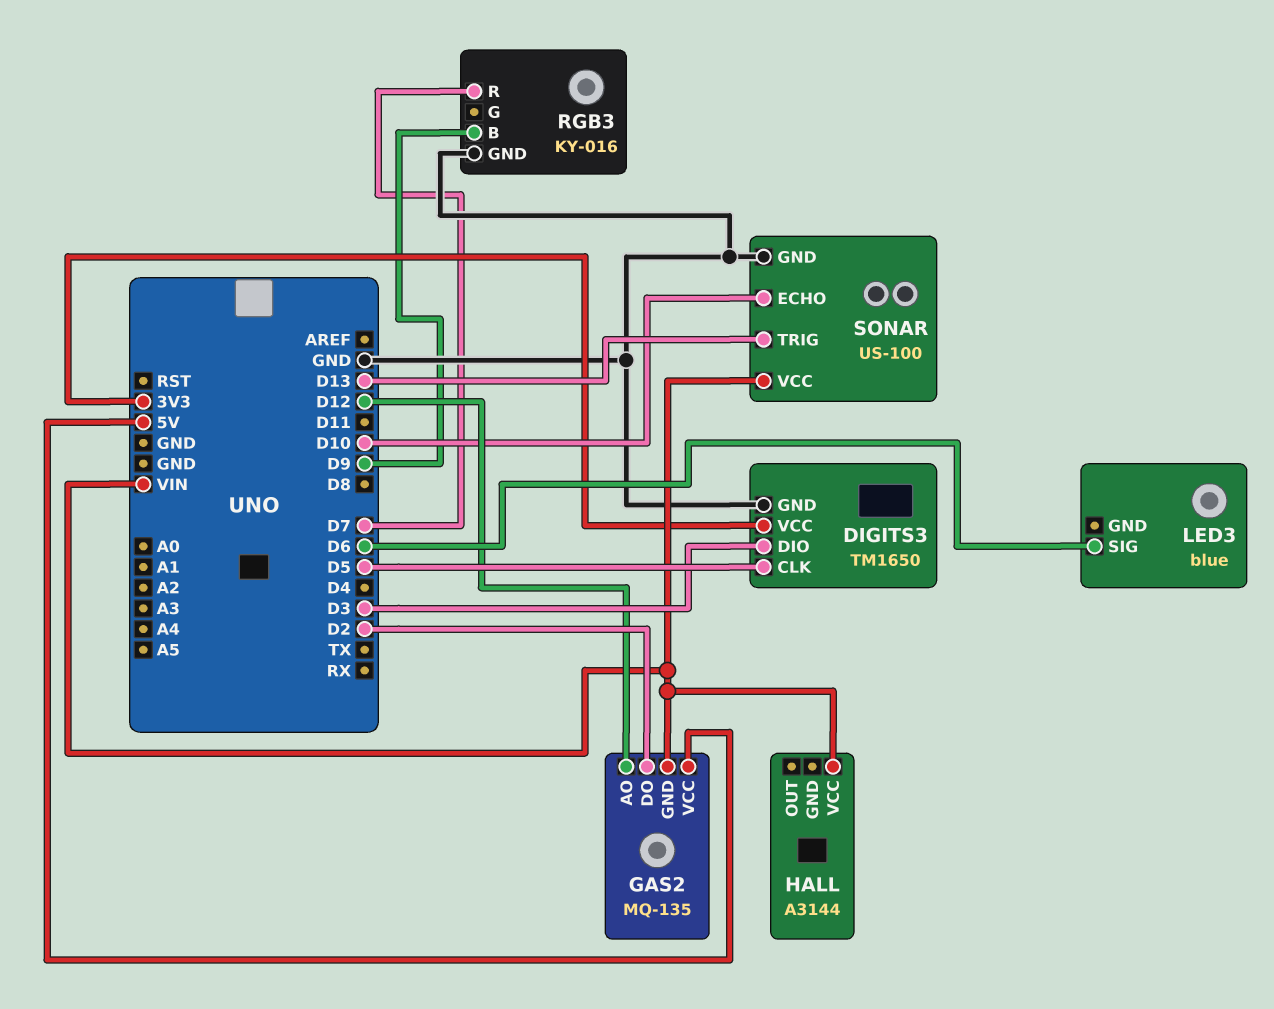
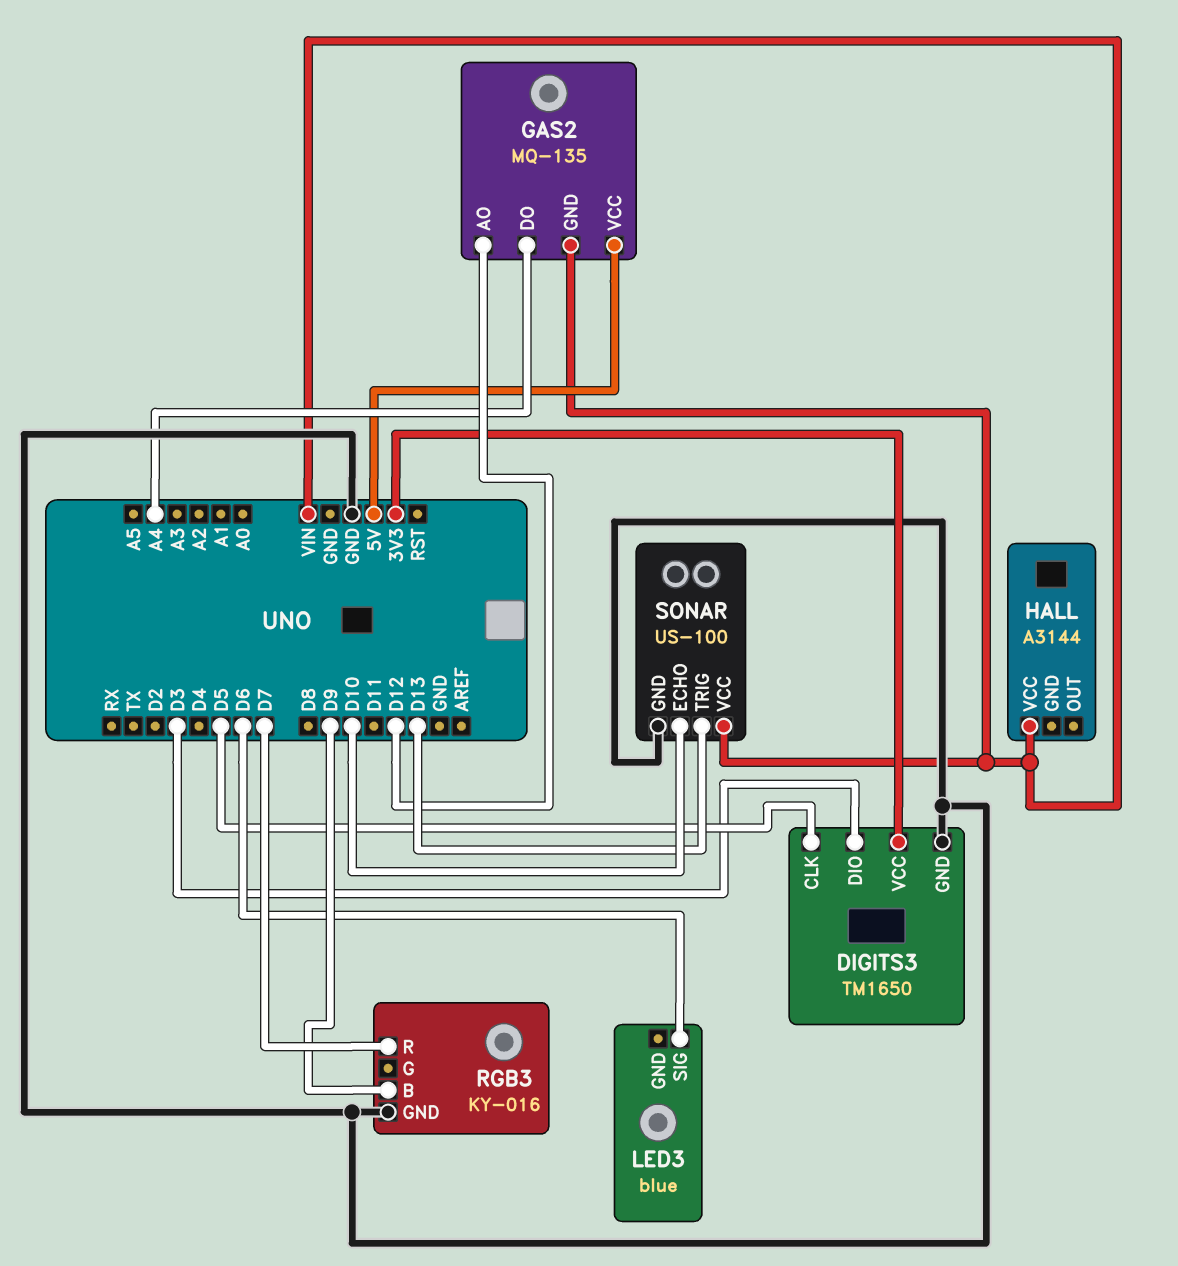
GAS2 pin DO: D2 -> A4

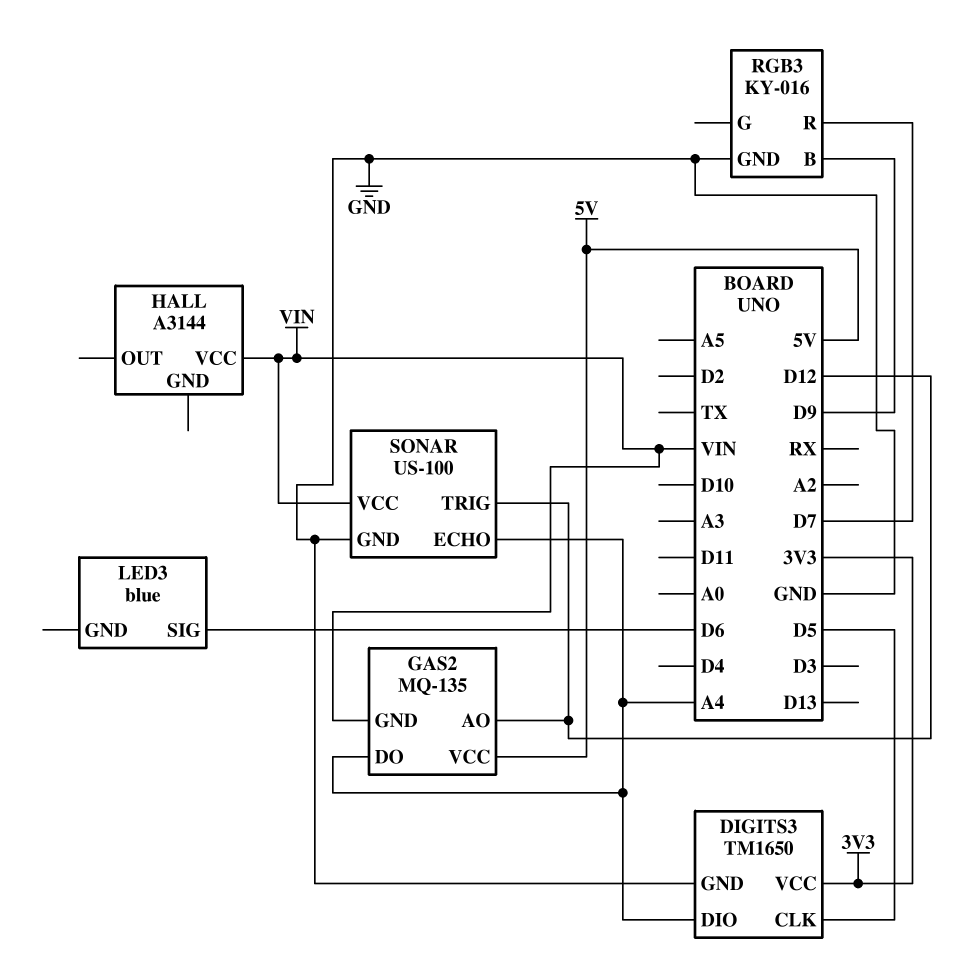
DIGITS3 pin DIO: D3 -> A4
SONAR pin ECHO: D10 -> A4
SONAR pin TRIG: D13 -> D12

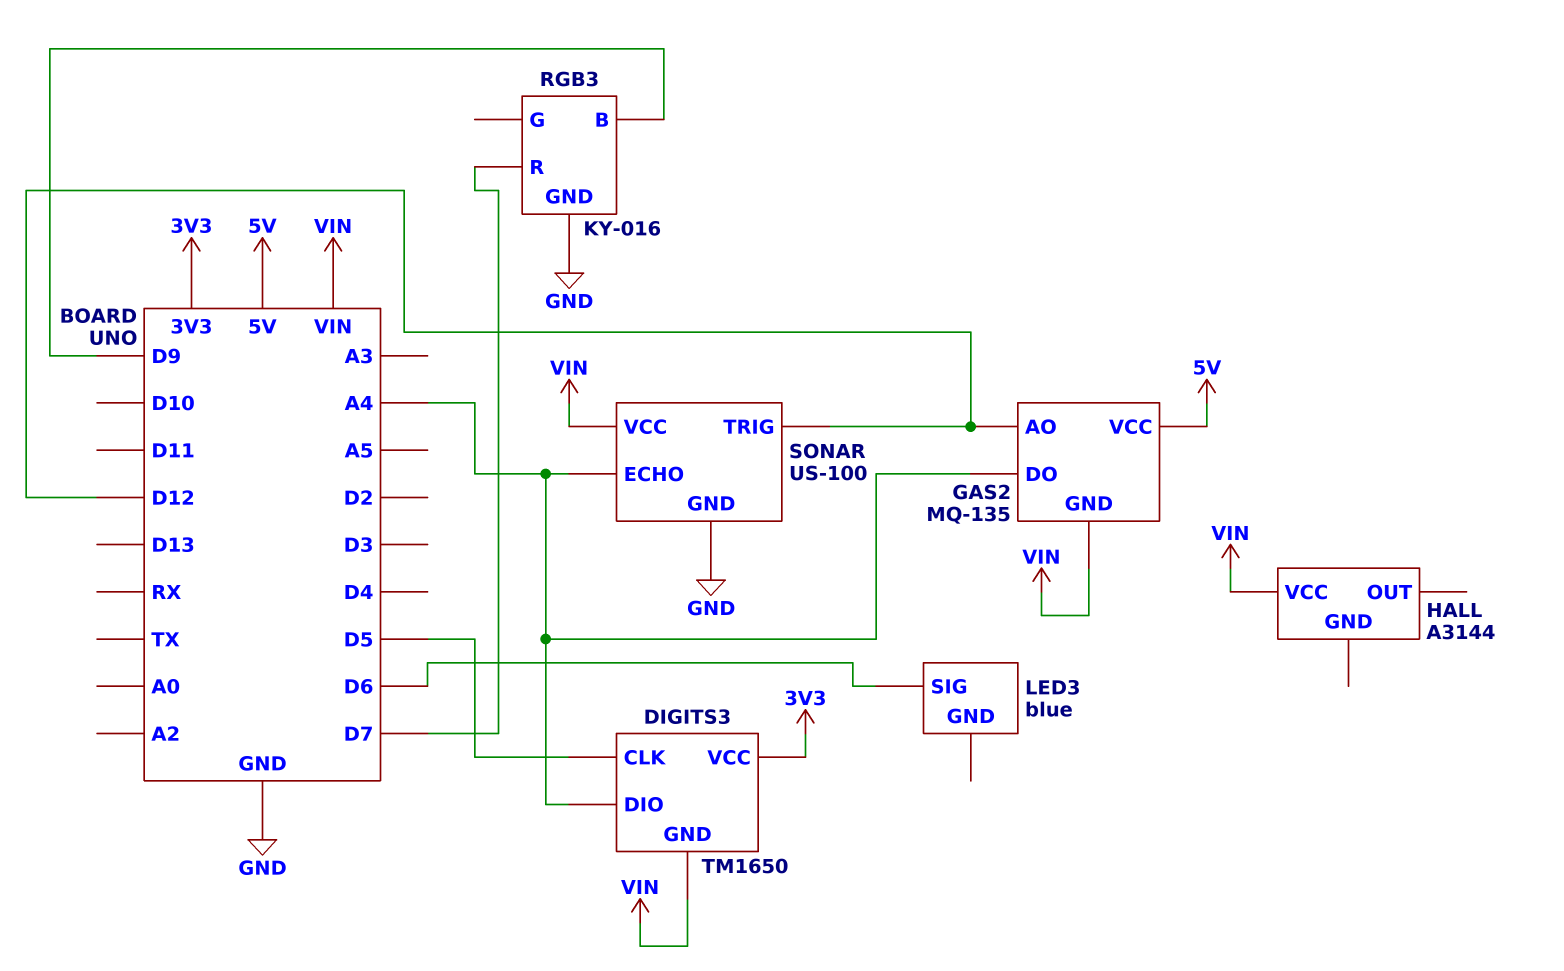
DIGITS3 pin GND: GND -> VIN

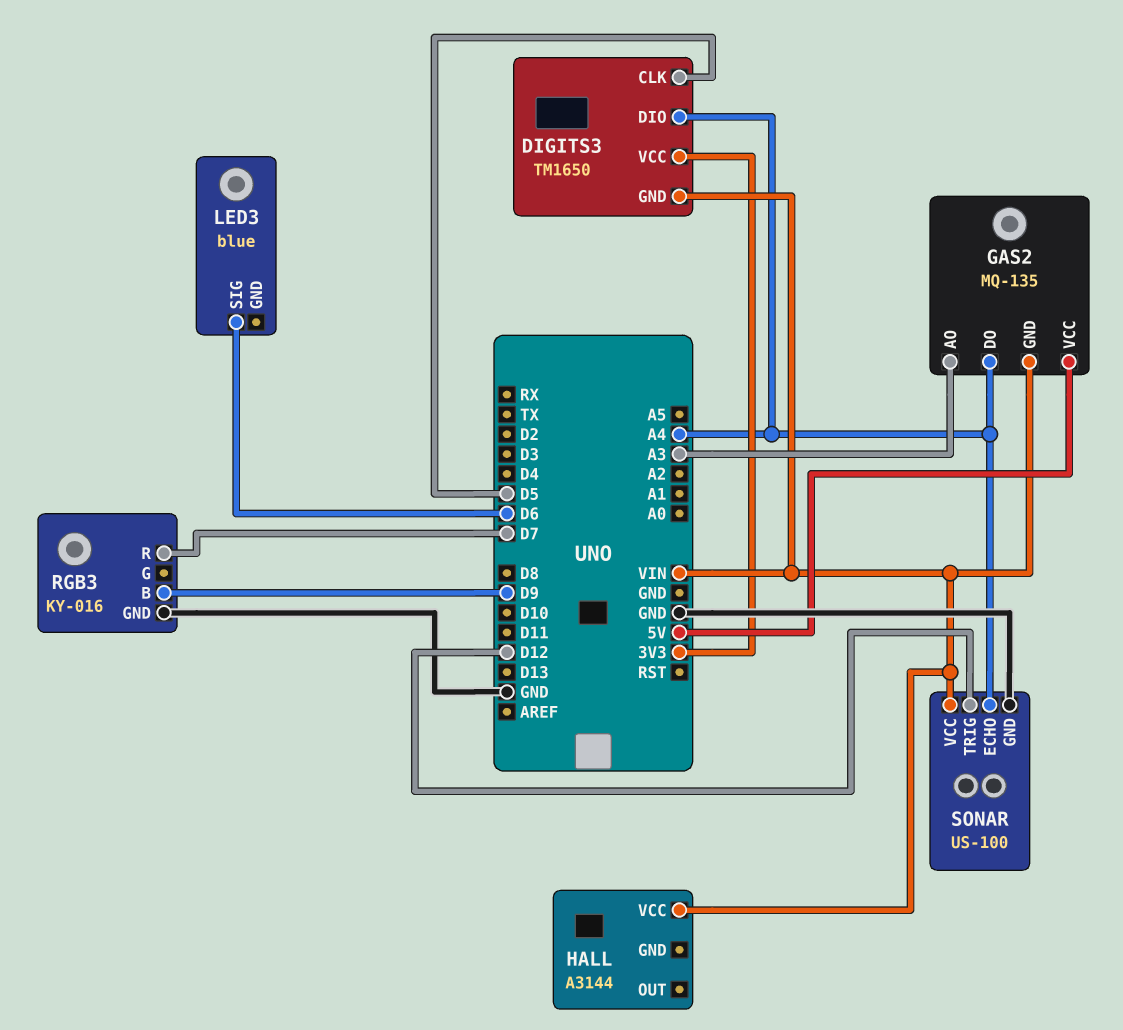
GAS2 pin AO: D12 -> A3

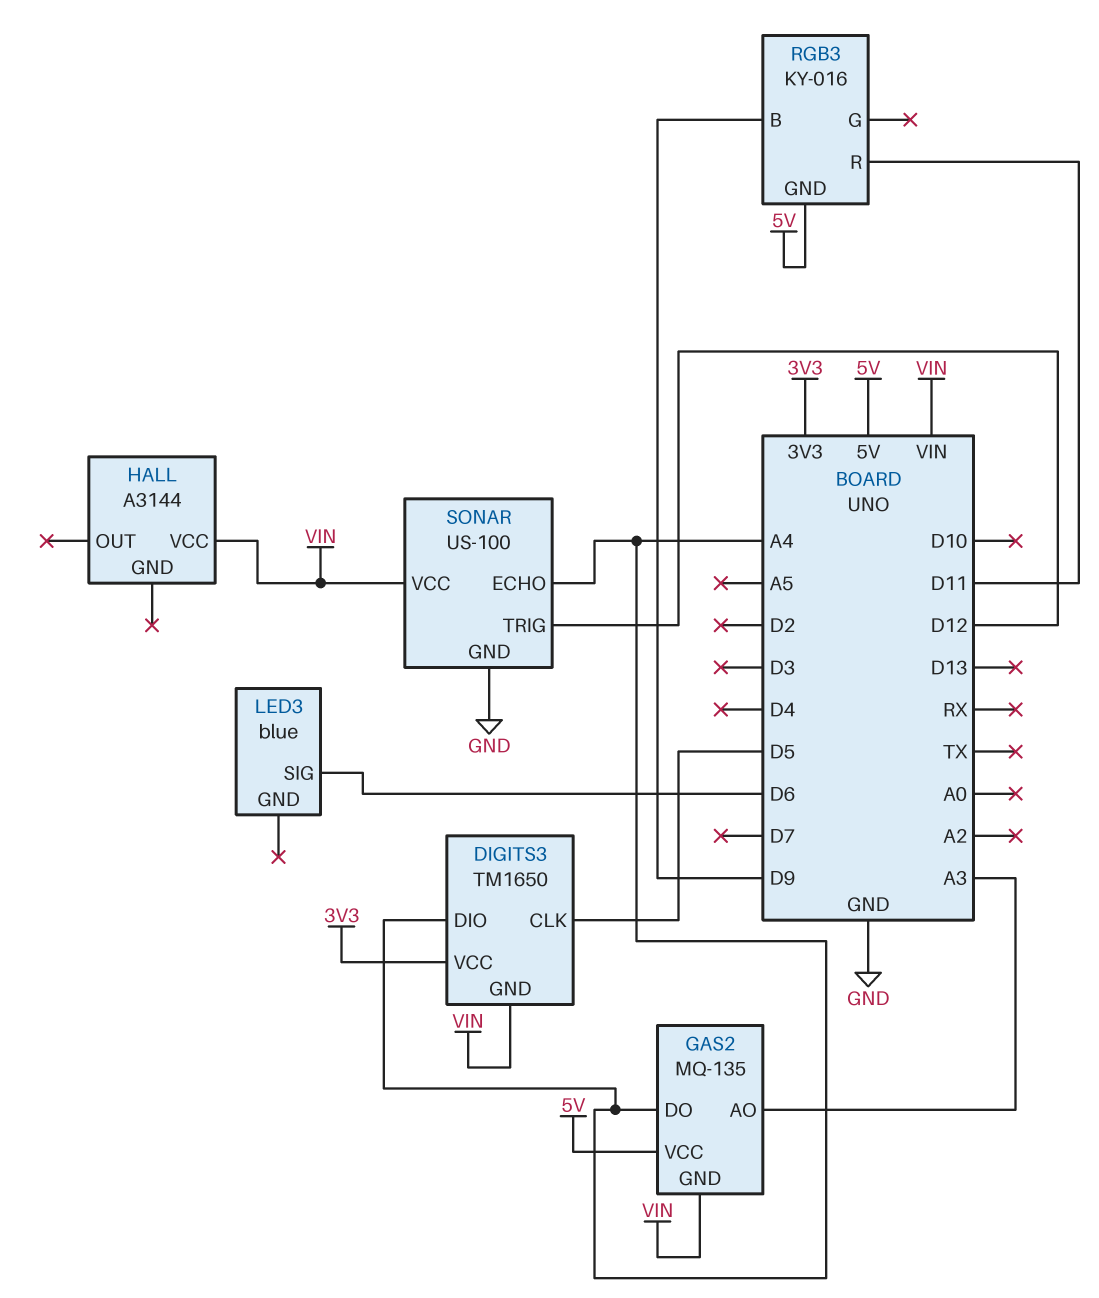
RGB3 pin GND: GND -> 5V
RGB3 pin R: D7 -> D11

